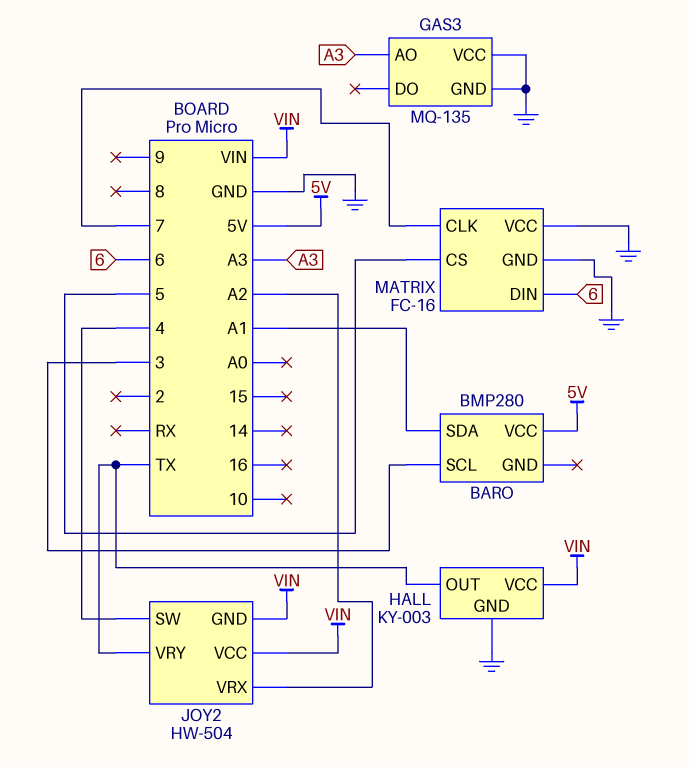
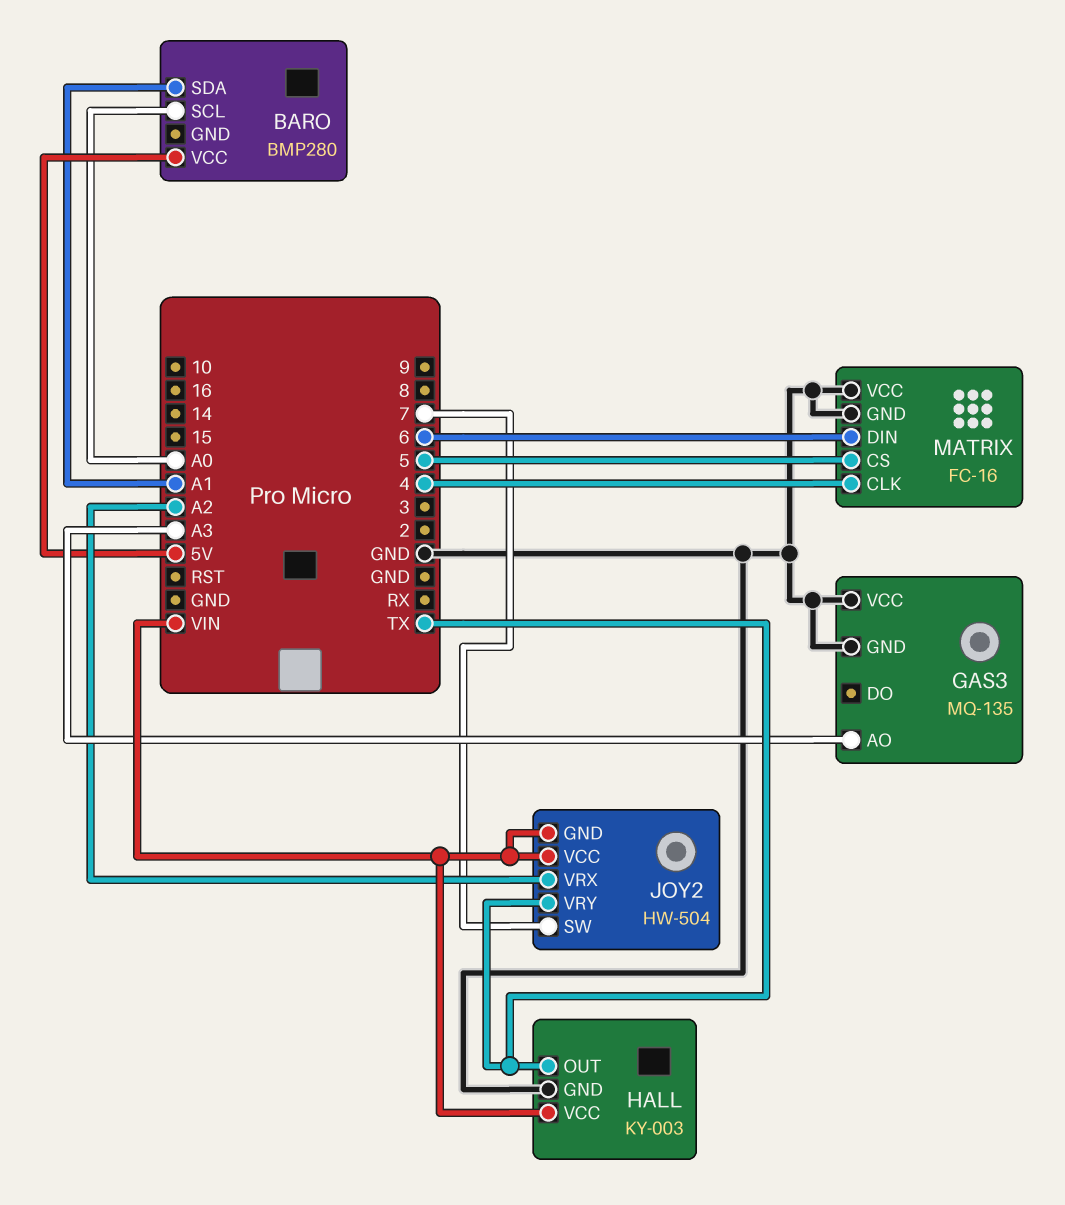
BARO pin SCL: 3 -> A0
JOY2 pin SW: 4 -> 7
MATRIX pin CLK: 7 -> 4

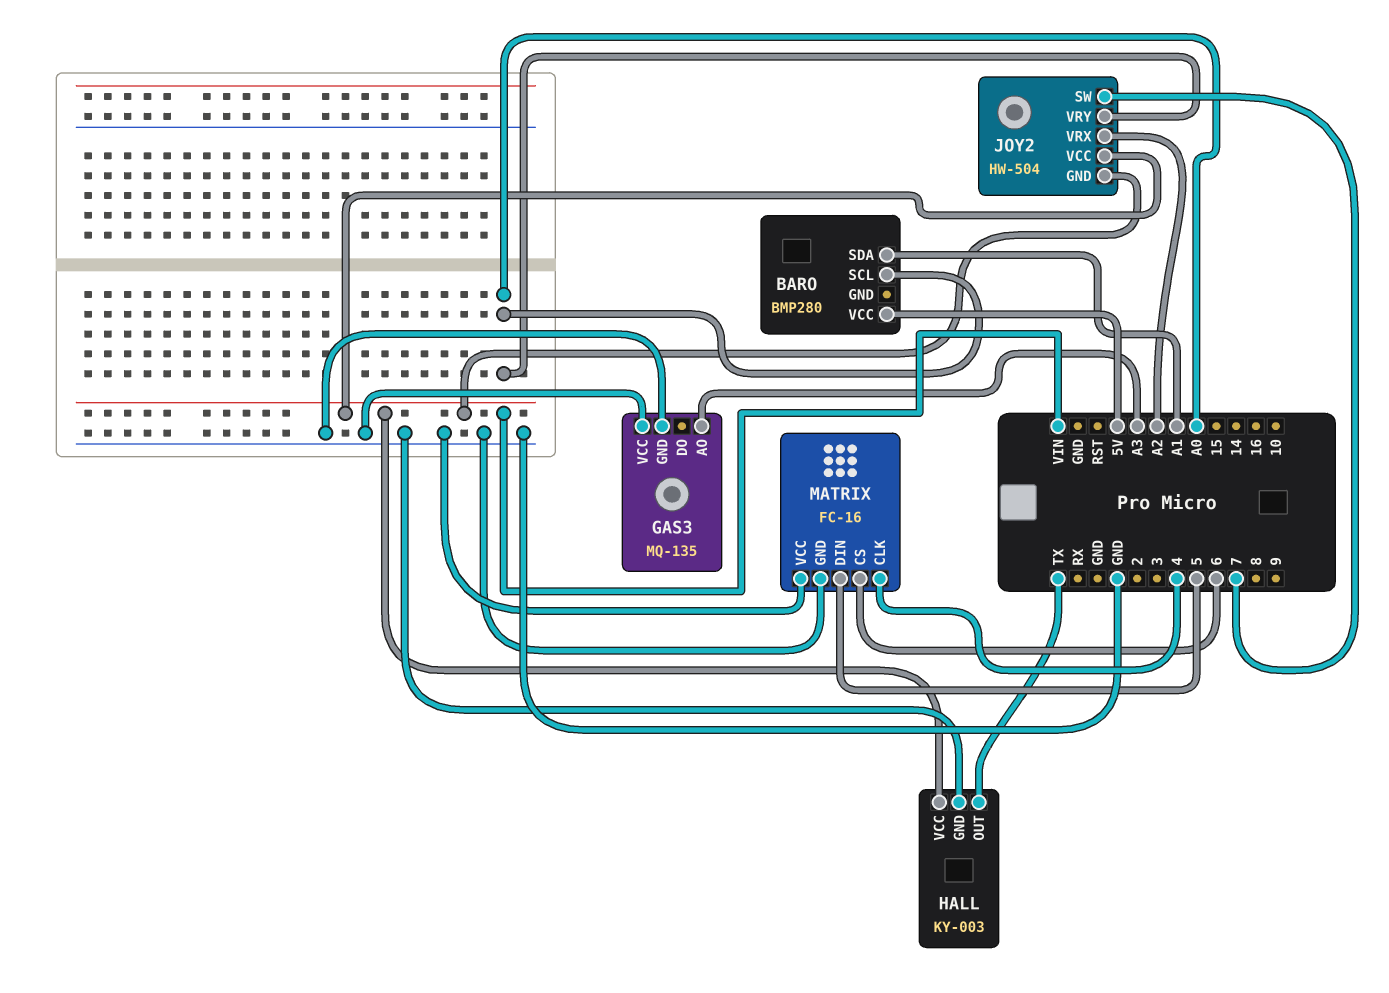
JOY2 pin VRY: TX -> A0
MATRIX pin CS: 5 -> 6
MATRIX pin DIN: 6 -> 5

